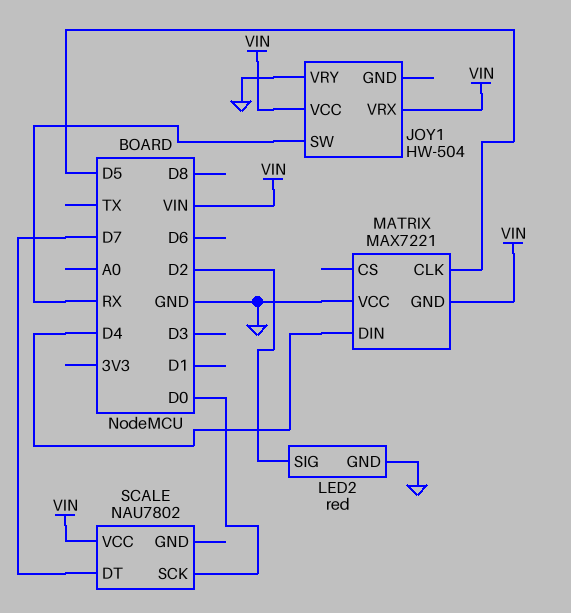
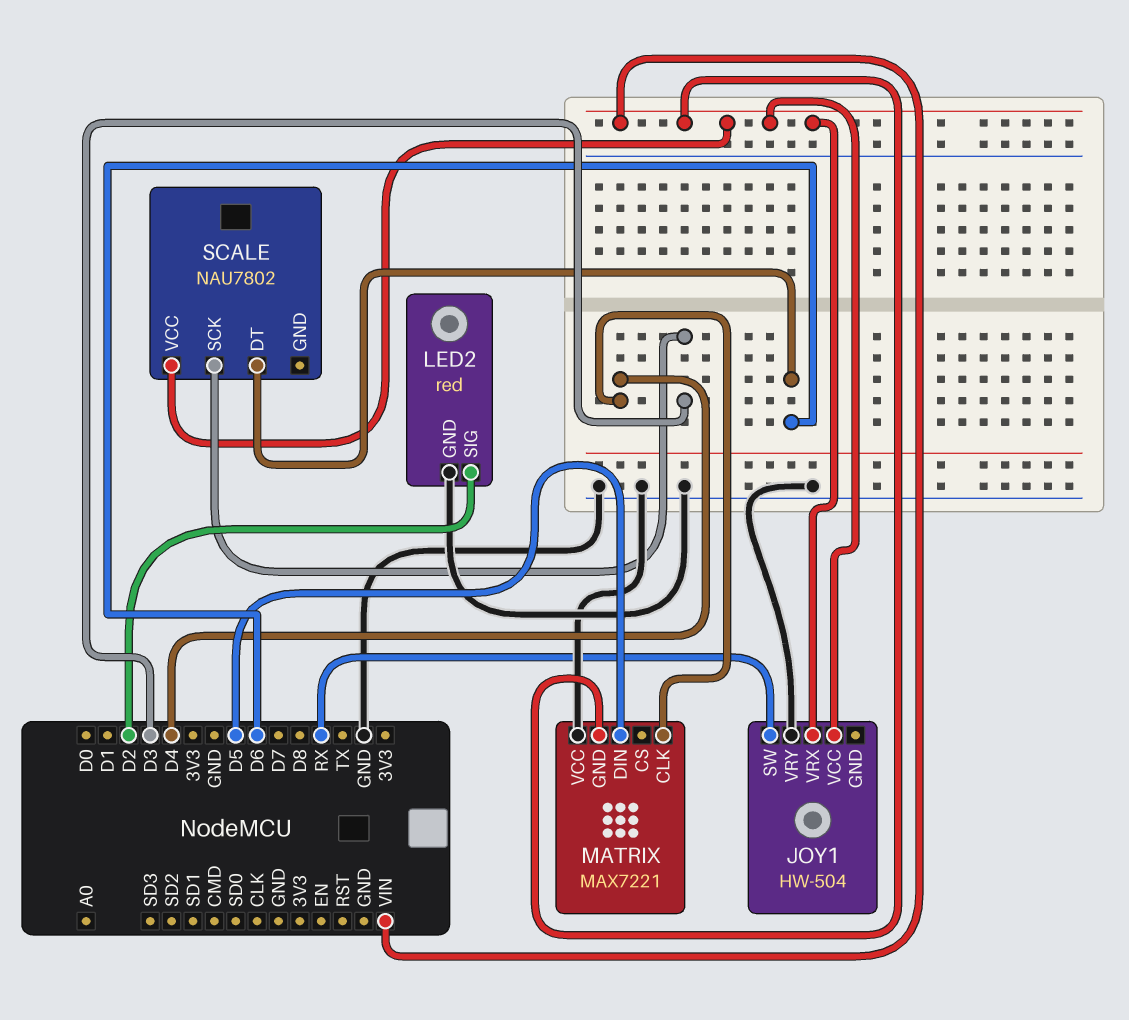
MATRIX pin CLK: D5 -> D4
MATRIX pin DIN: D4 -> D5
SCALE pin DT: D7 -> D6
SCALE pin SCK: D0 -> D3

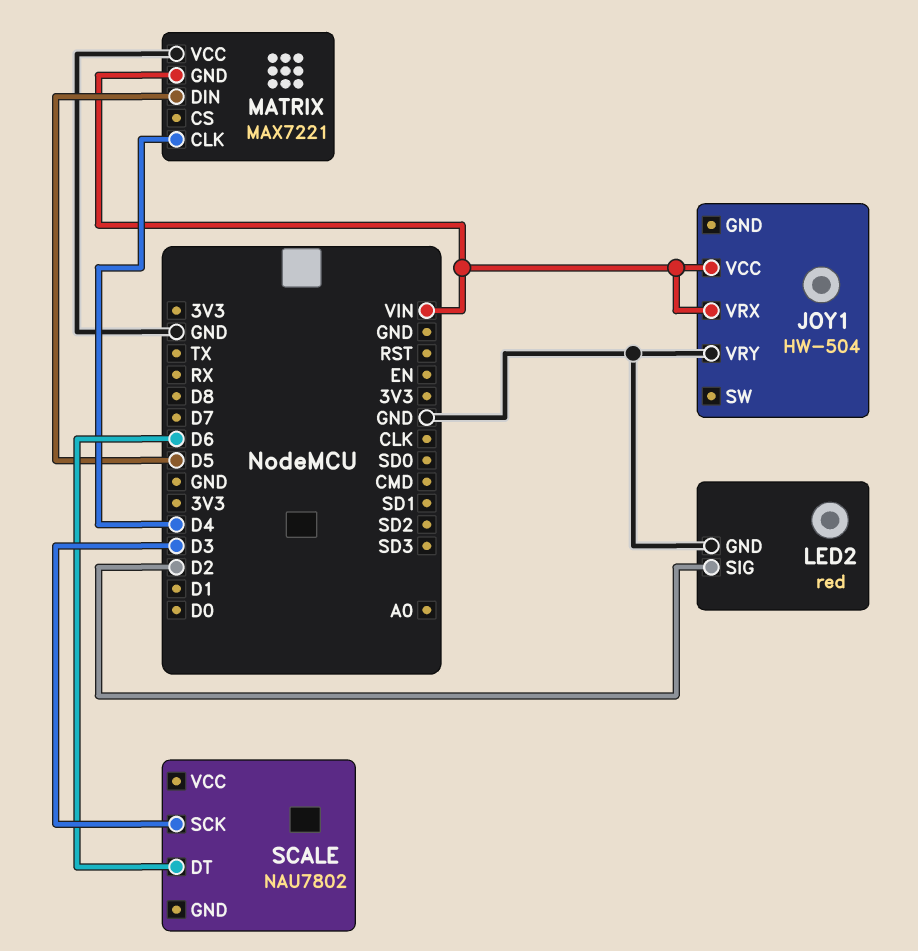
JOY1 pin SW: RX -> none
SCALE pin VCC: VIN -> none

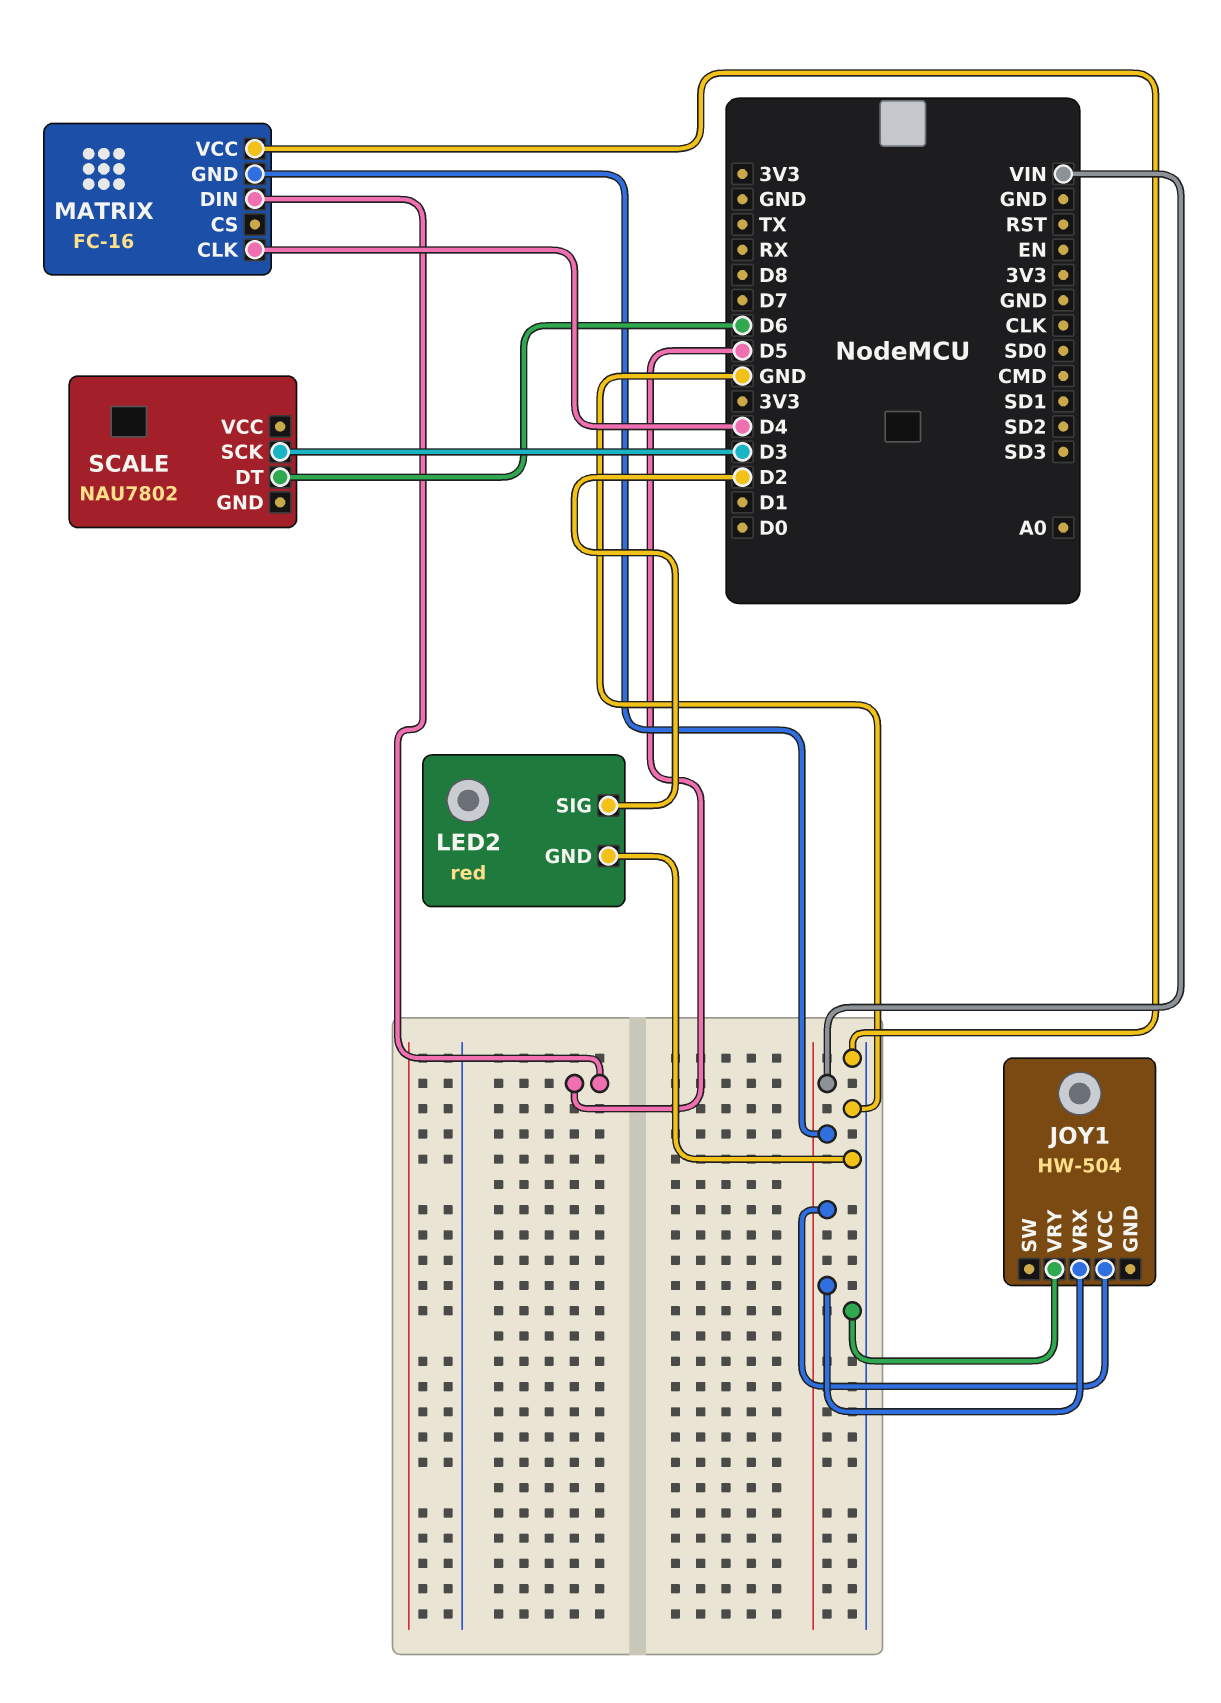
MATRIX: MAX7221 -> FC-16

